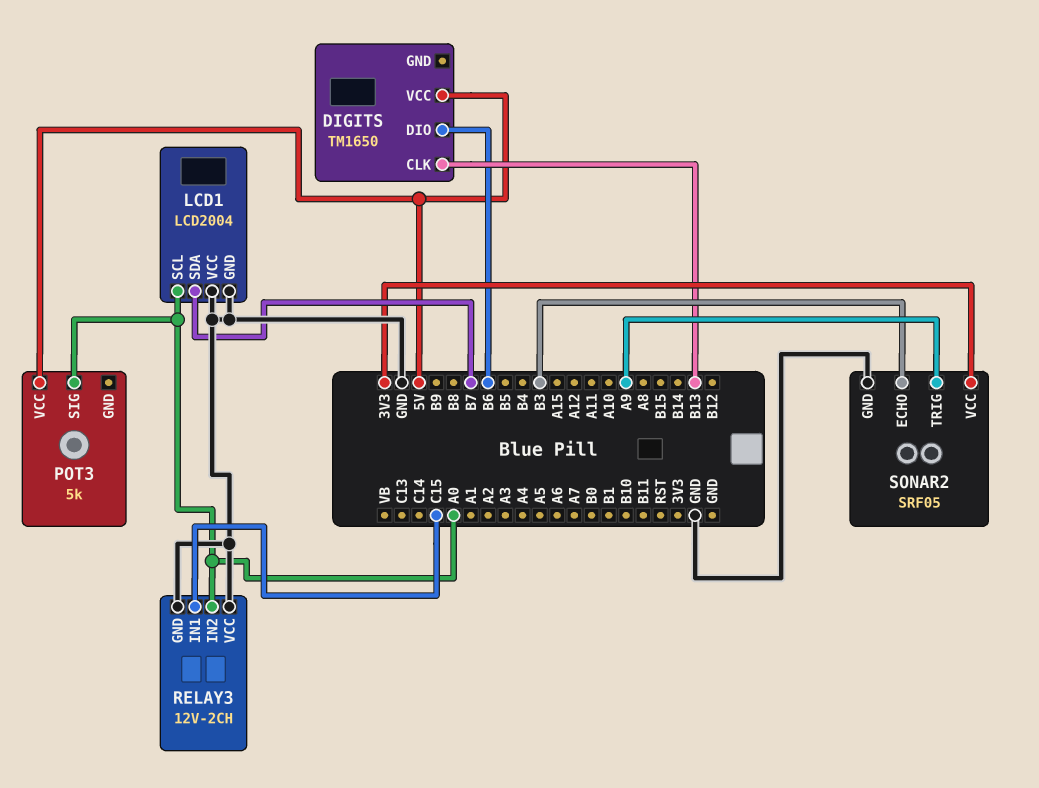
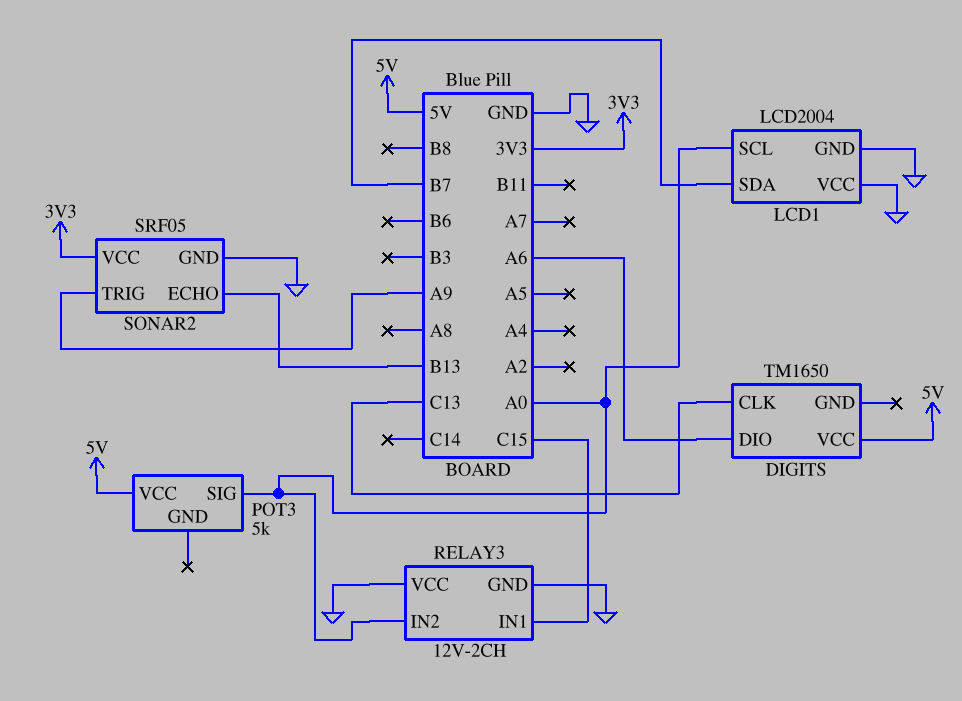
DIGITS pin CLK: B13 -> C13
DIGITS pin DIO: B6 -> A6
SONAR2 pin ECHO: B3 -> B13

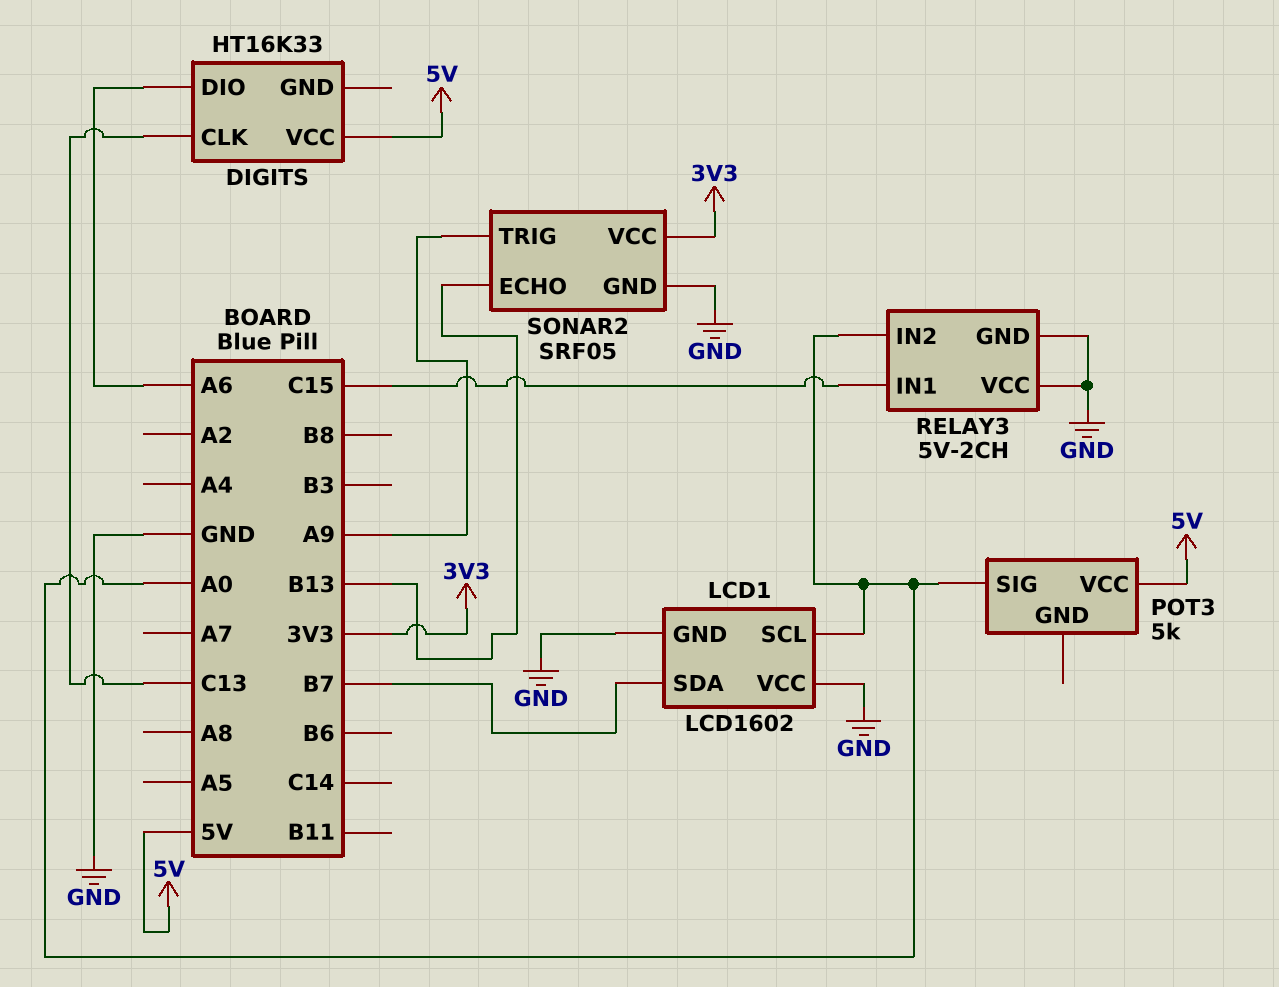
DIGITS: TM1650 -> HT16K33
LCD1: LCD2004 -> LCD1602
RELAY3: 12V-2CH -> 5V-2CH

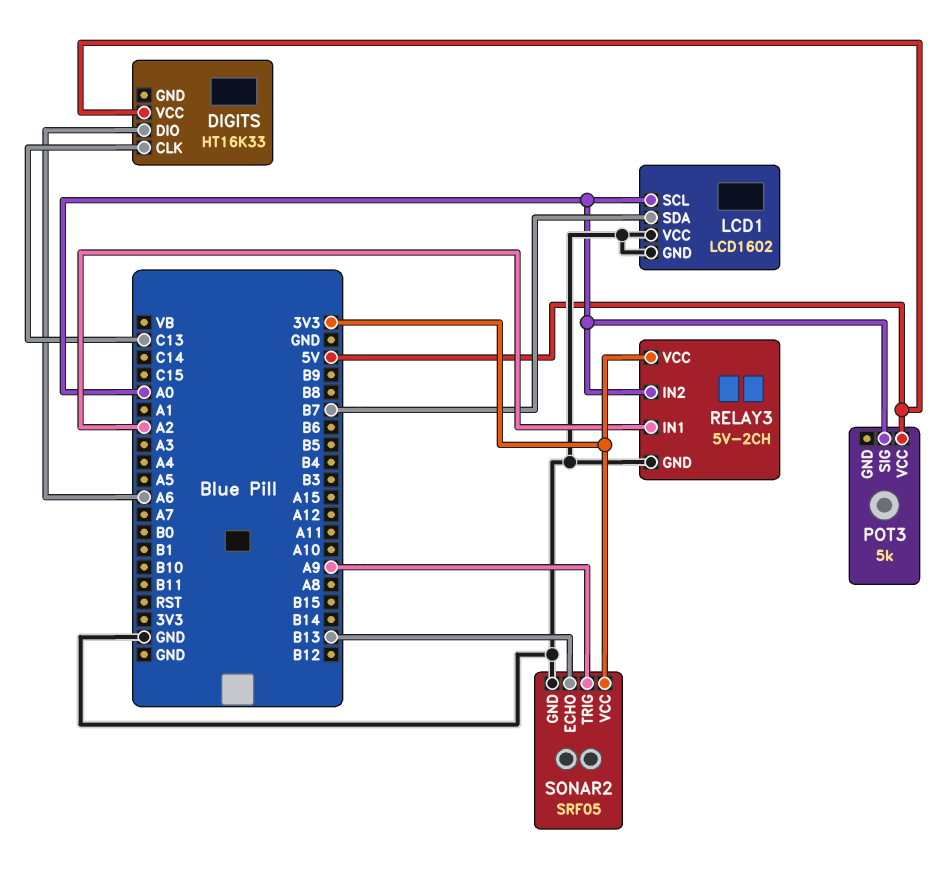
RELAY3 pin IN1: C15 -> A2
RELAY3 pin VCC: GND -> 3V3

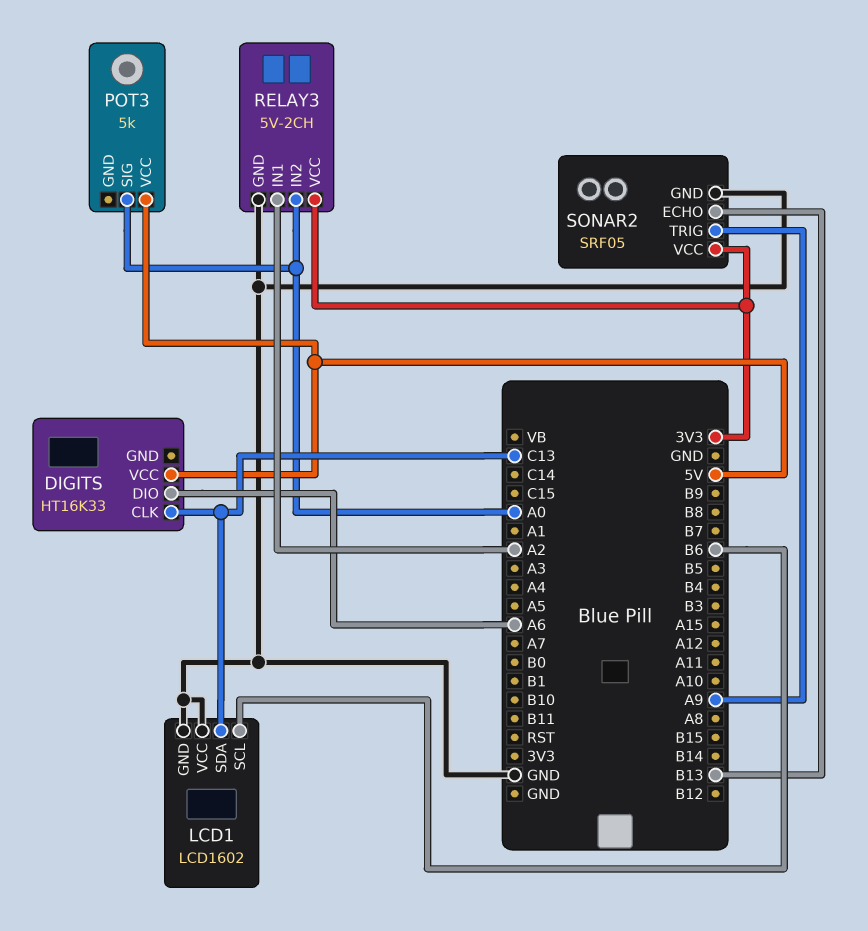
LCD1 pin SCL: A0 -> B6
LCD1 pin SDA: B7 -> C13

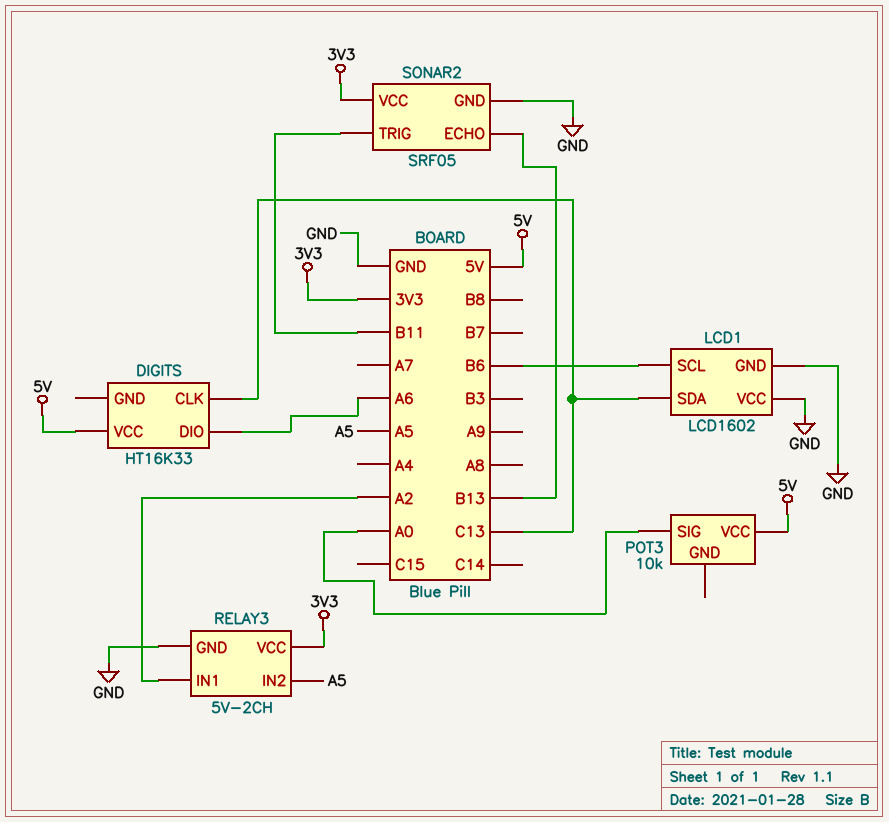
POT3: 5k -> 10k
RELAY3 pin IN2: A0 -> A5
SONAR2 pin TRIG: A9 -> B11

